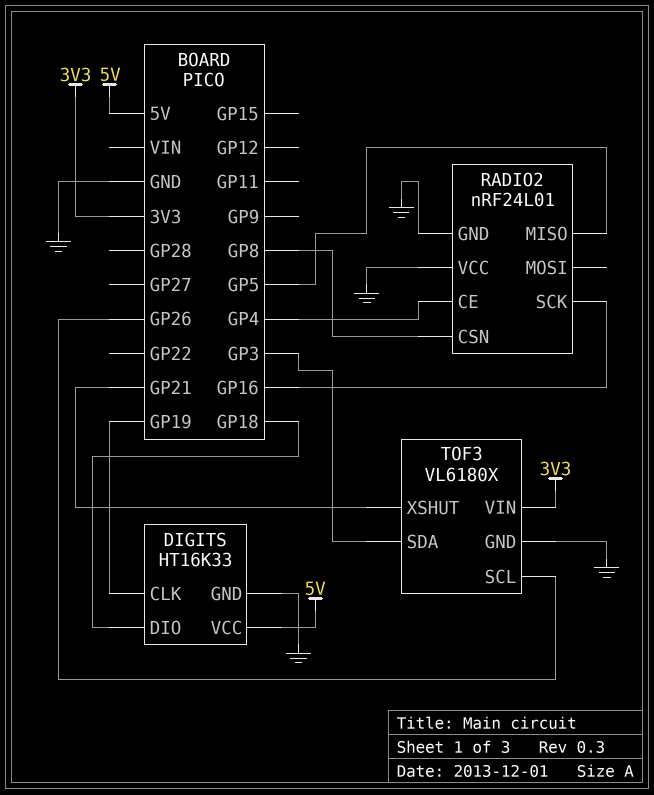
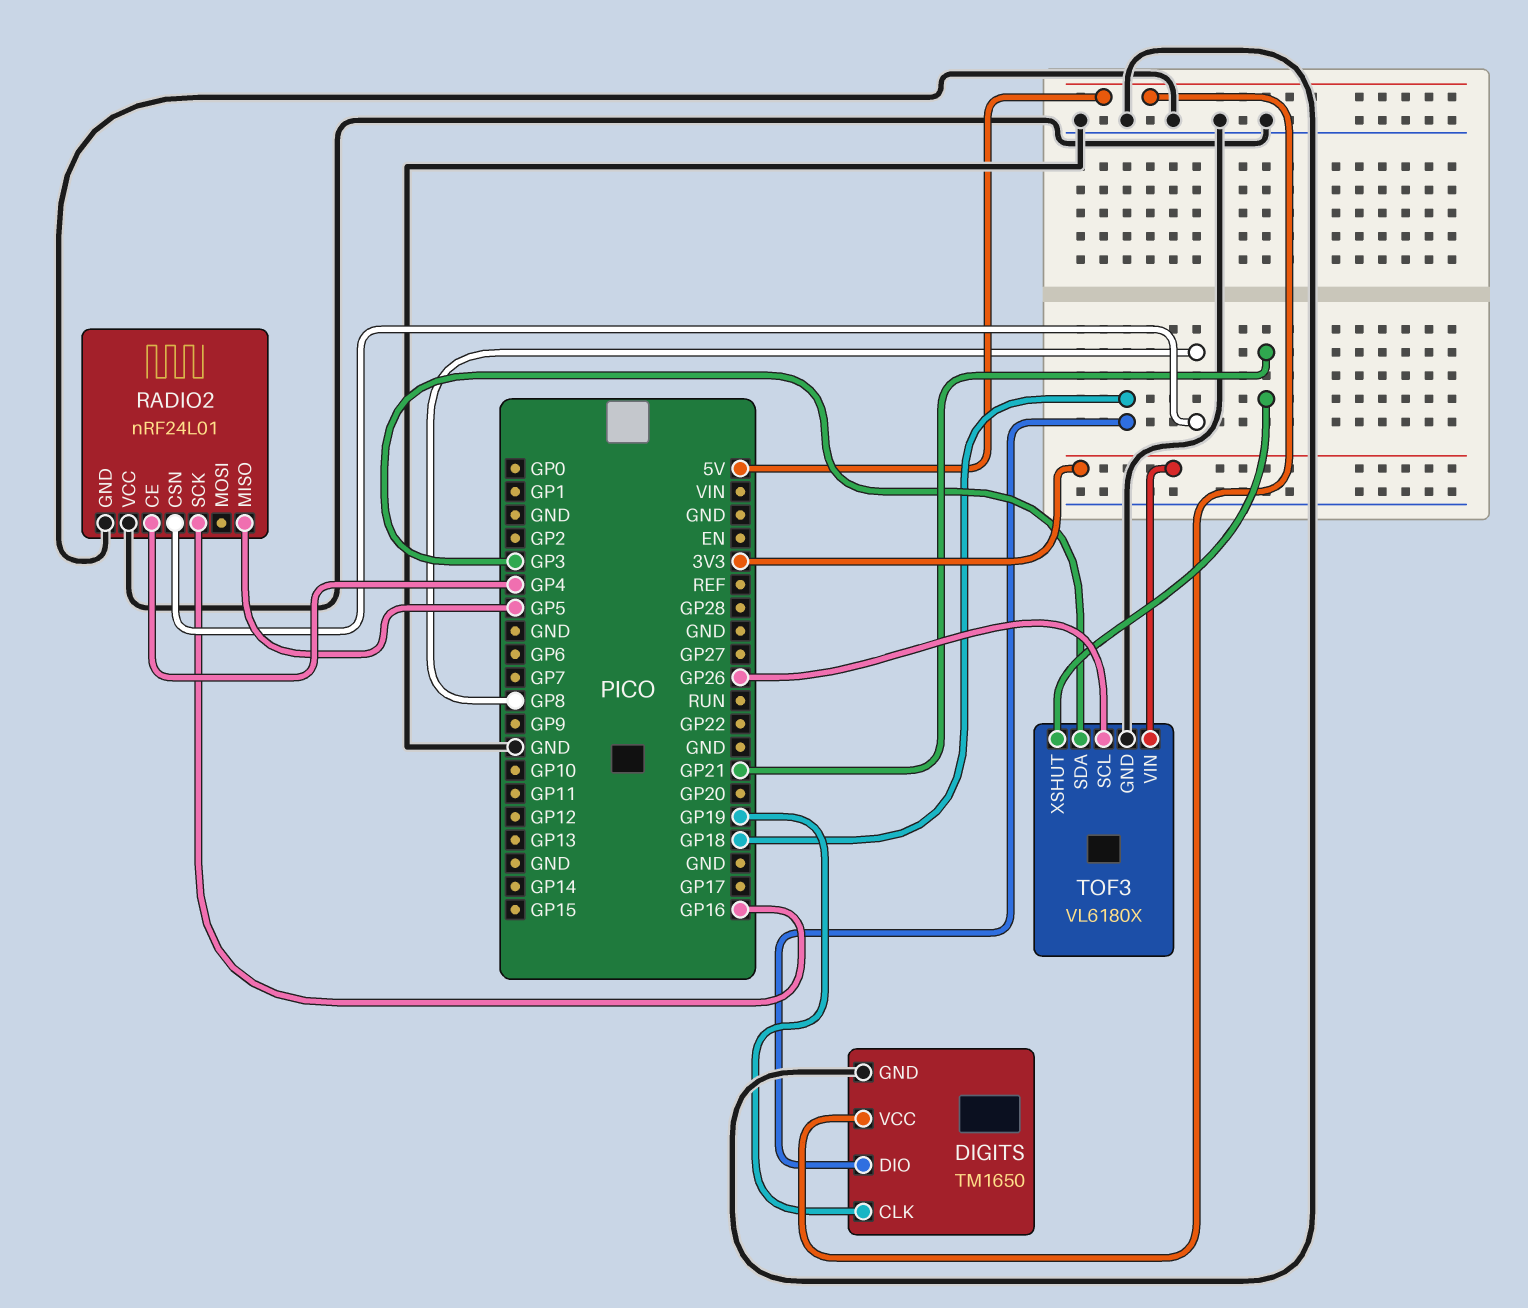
DIGITS: HT16K33 -> TM1650

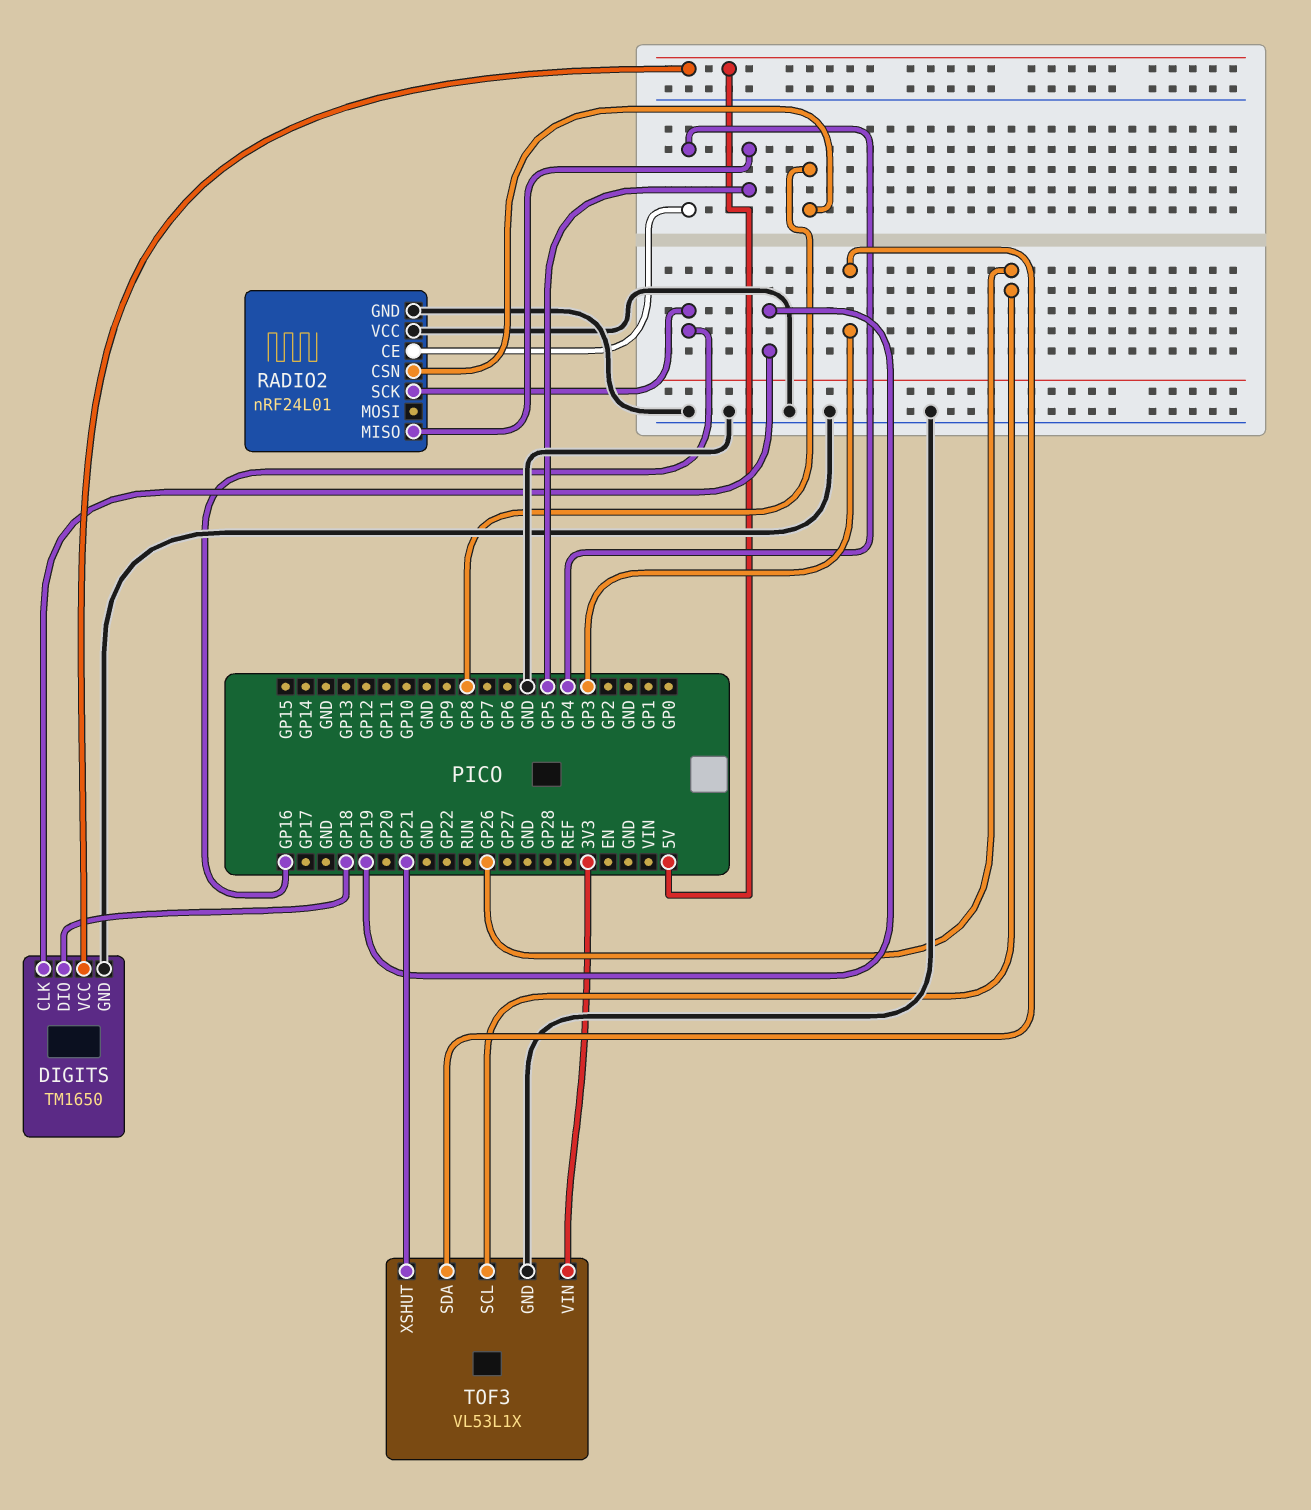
TOF3: VL6180X -> VL53L1X

